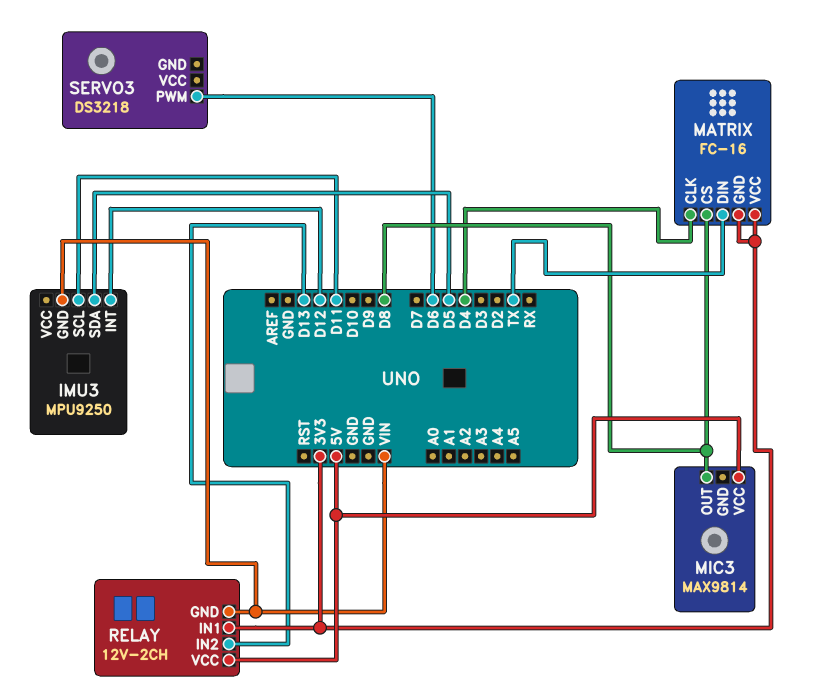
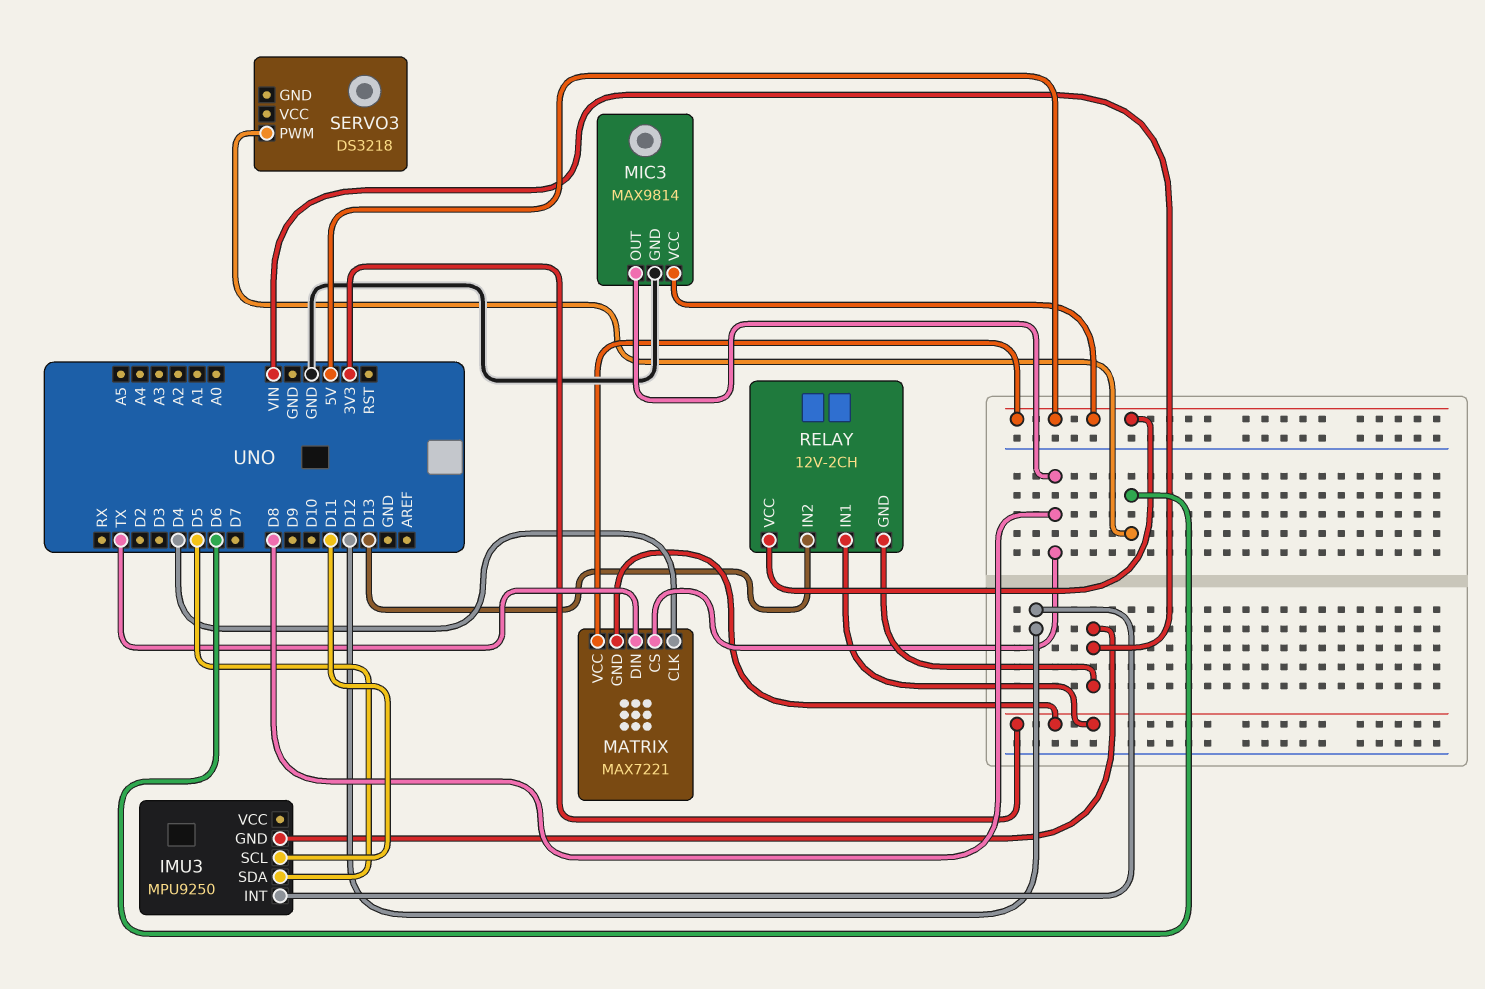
MATRIX: FC-16 -> MAX7221
MATRIX pin VCC: 3V3 -> 5V
MIC3 pin GND: none -> GND

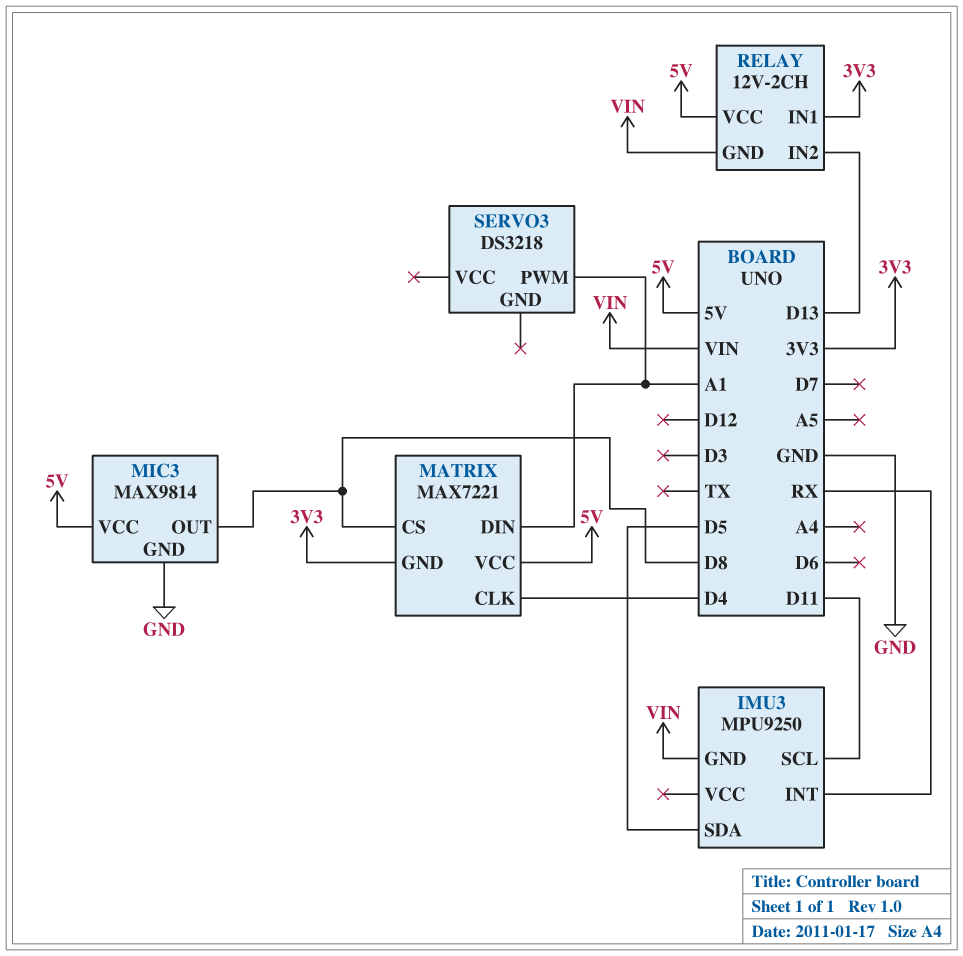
IMU3 pin INT: D12 -> RX
MATRIX pin DIN: TX -> A1
SERVO3 pin PWM: D6 -> A1

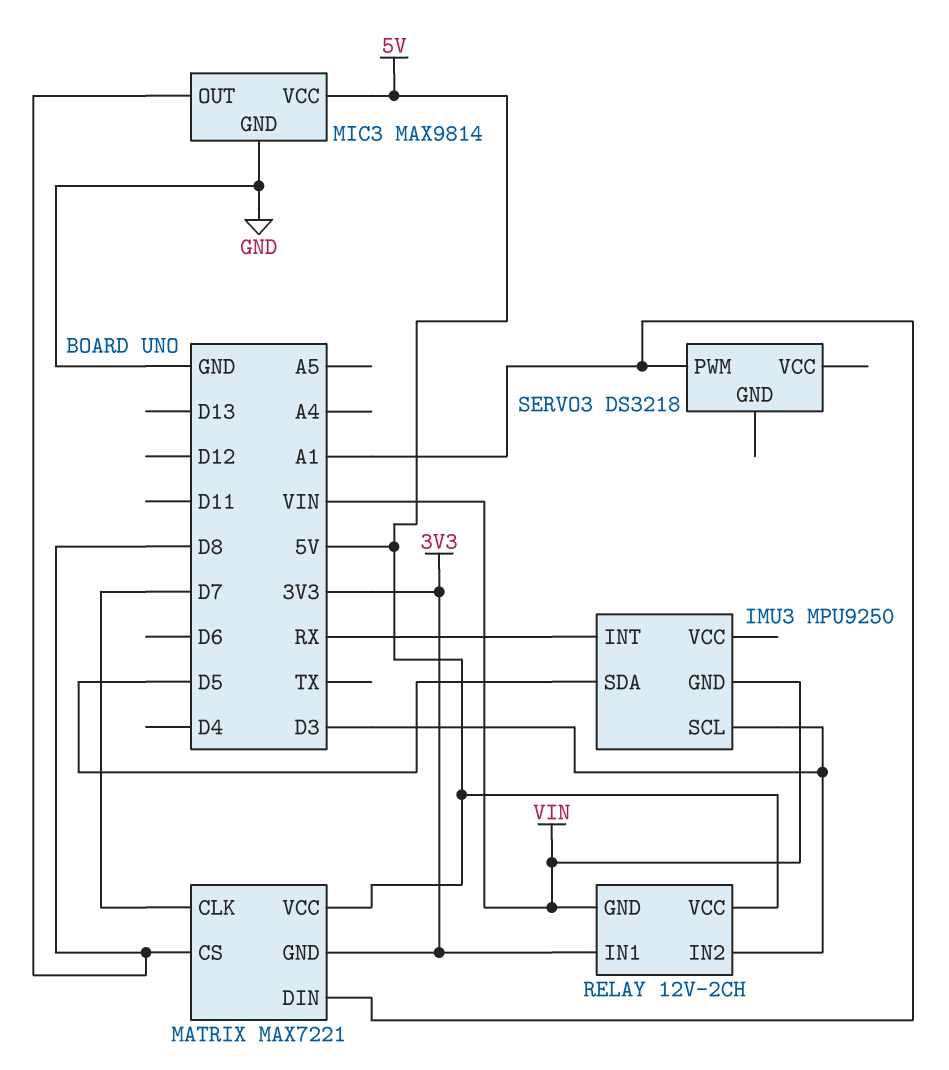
IMU3 pin SCL: D11 -> D3
MATRIX pin CLK: D4 -> D7
RELAY pin IN2: D13 -> D3

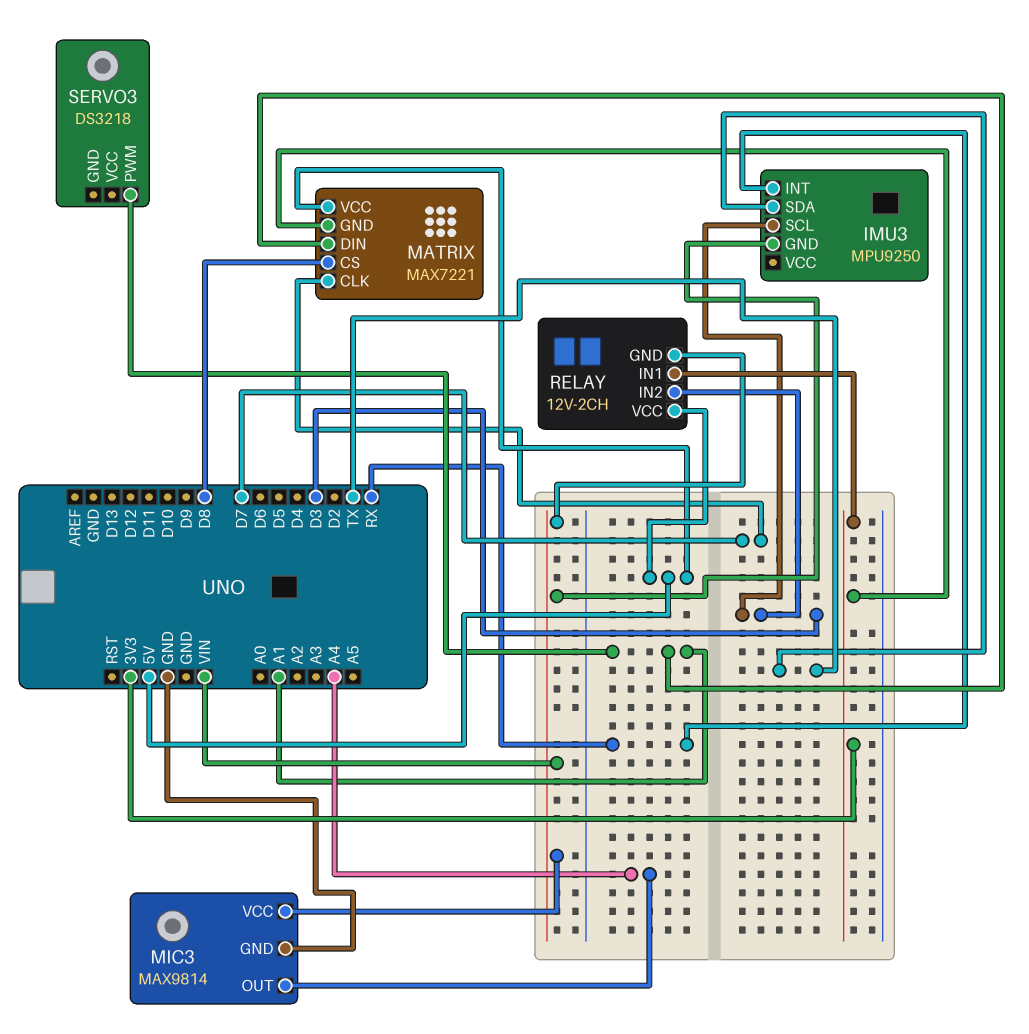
IMU3 pin SDA: D5 -> TX
MIC3 pin OUT: D8 -> A4
MIC3 pin VCC: 5V -> VIN

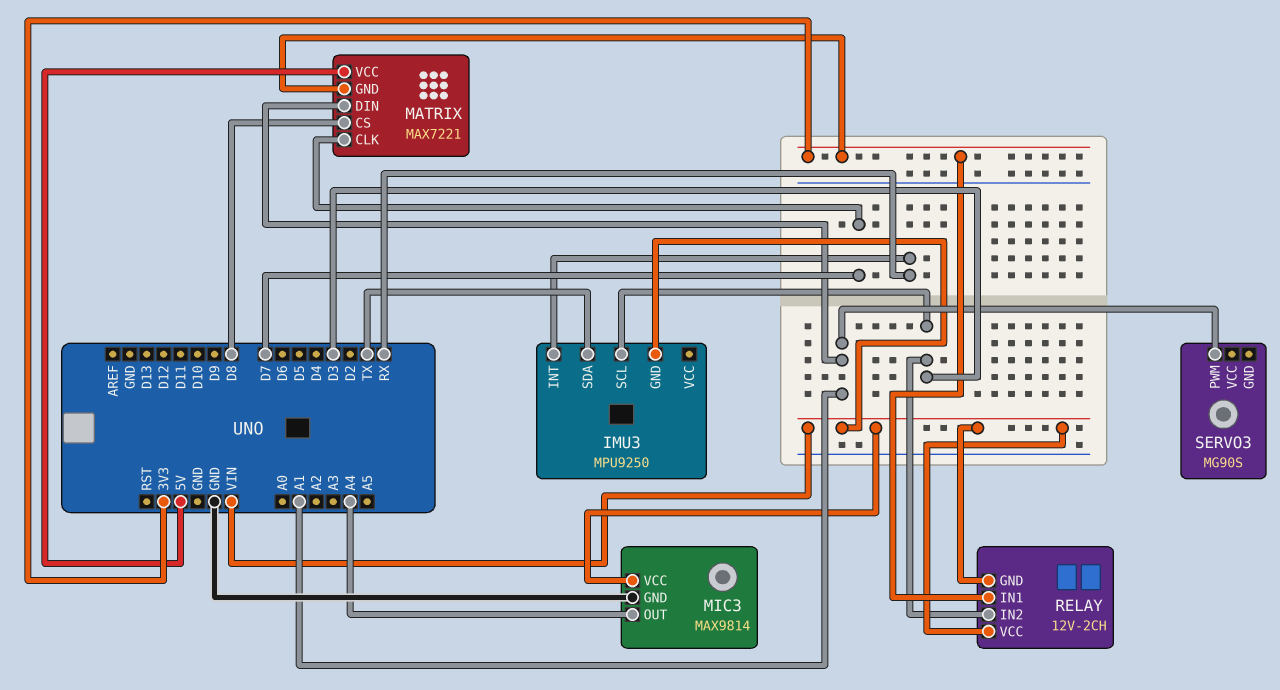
RELAY pin VCC: 5V -> VIN
SERVO3: DS3218 -> MG90S

